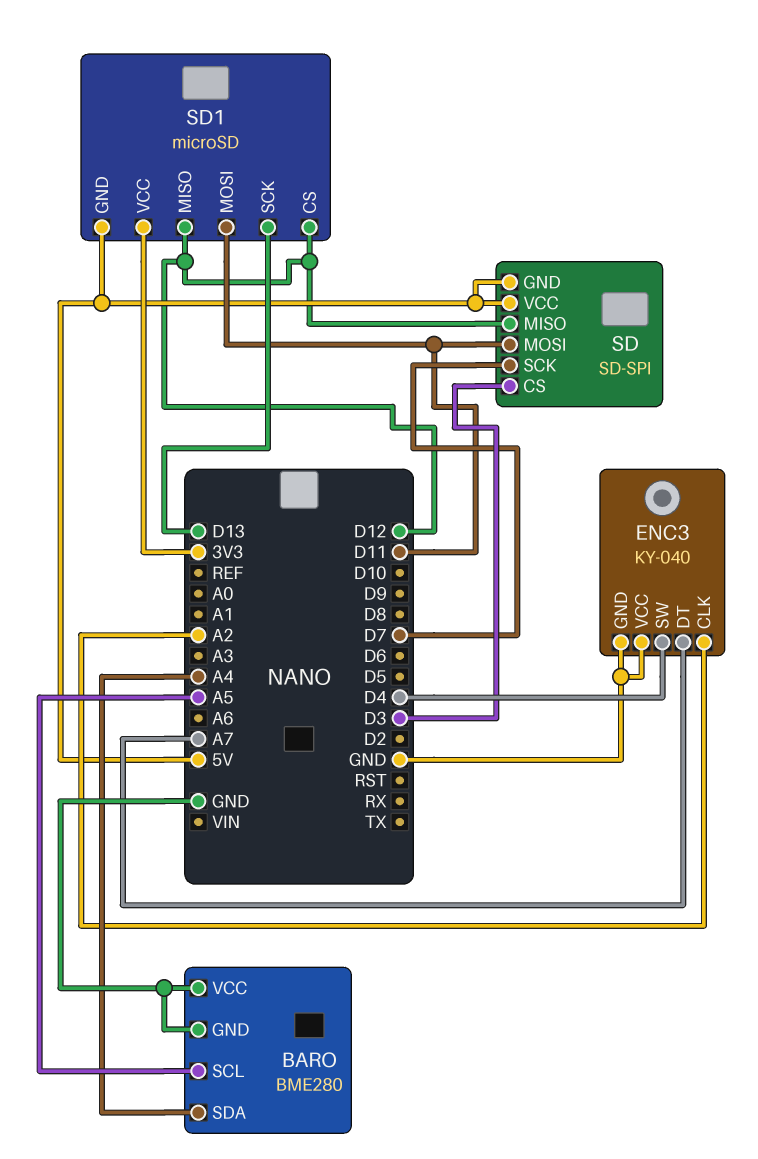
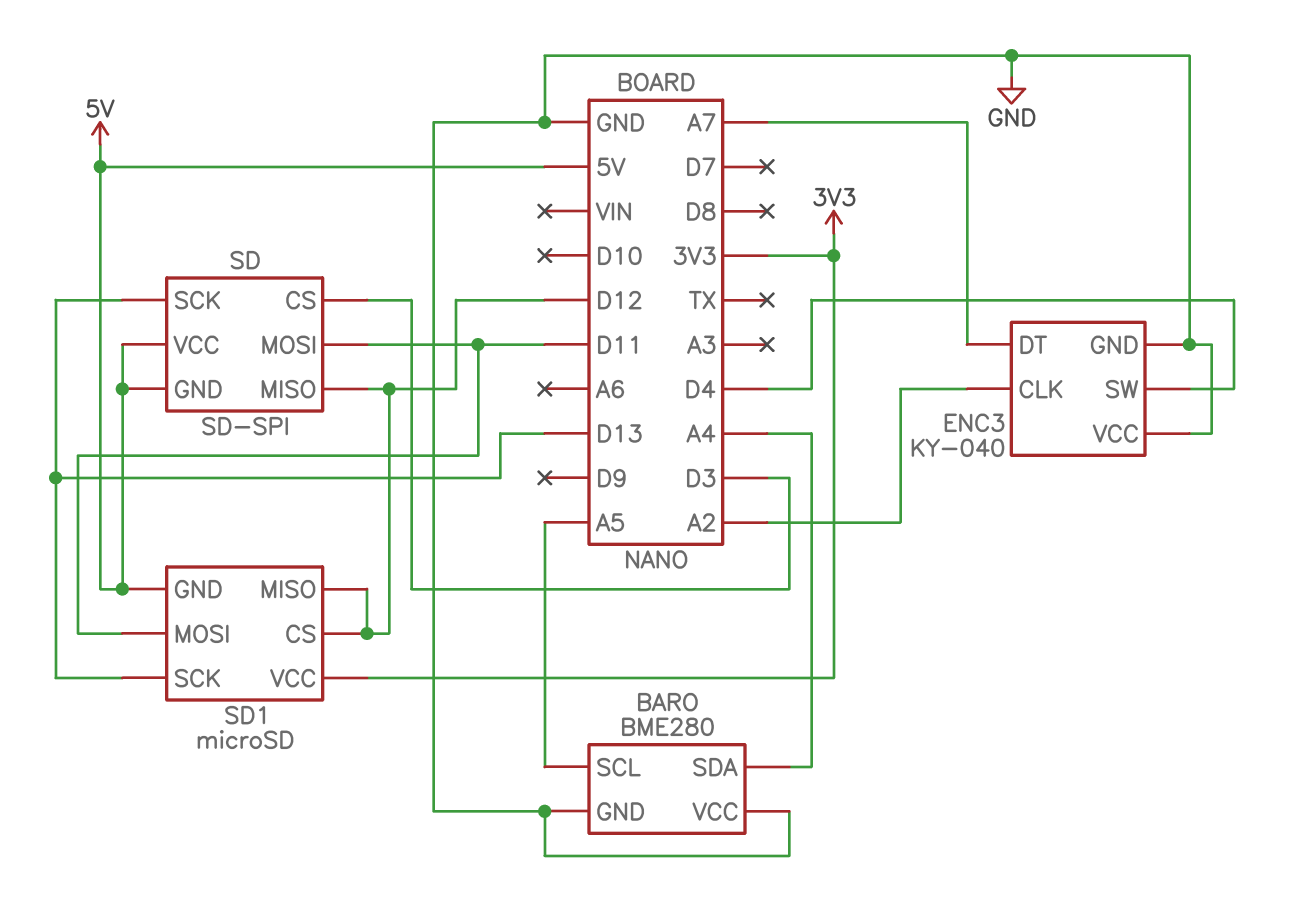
SD pin SCK: D7 -> D13

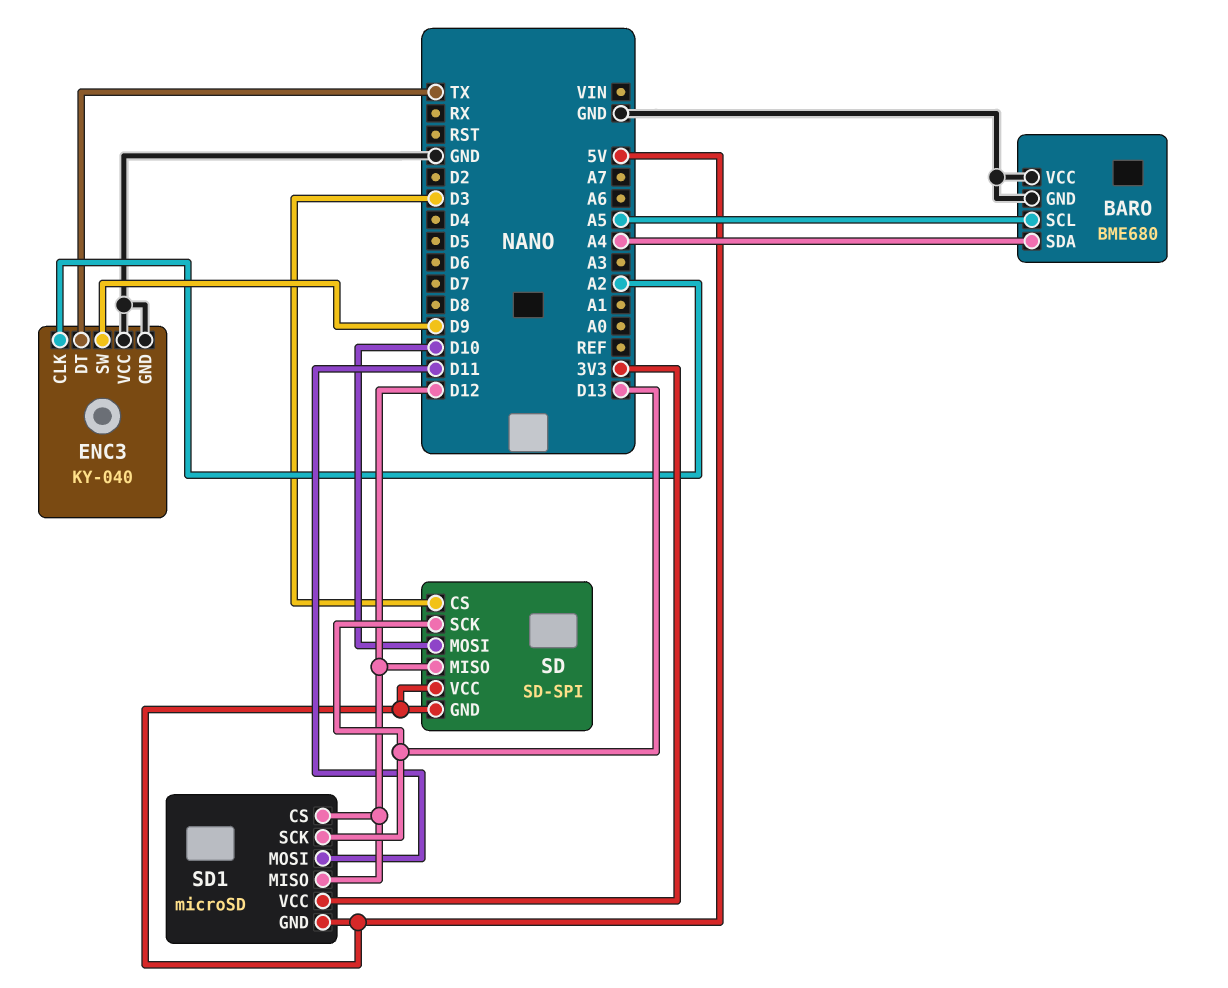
BARO: BME280 -> BME680
ENC3 pin DT: A7 -> TX
ENC3 pin SW: D4 -> D9
SD pin MOSI: D11 -> D10

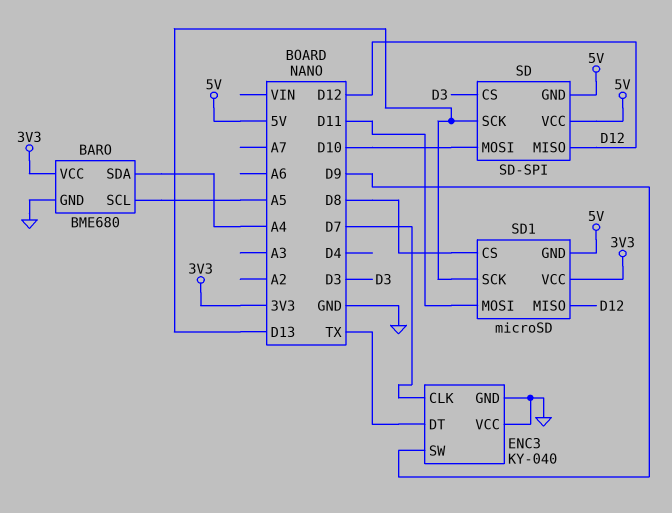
BARO pin VCC: GND -> 3V3
ENC3 pin CLK: A2 -> D7
SD1 pin CS: D12 -> D8

